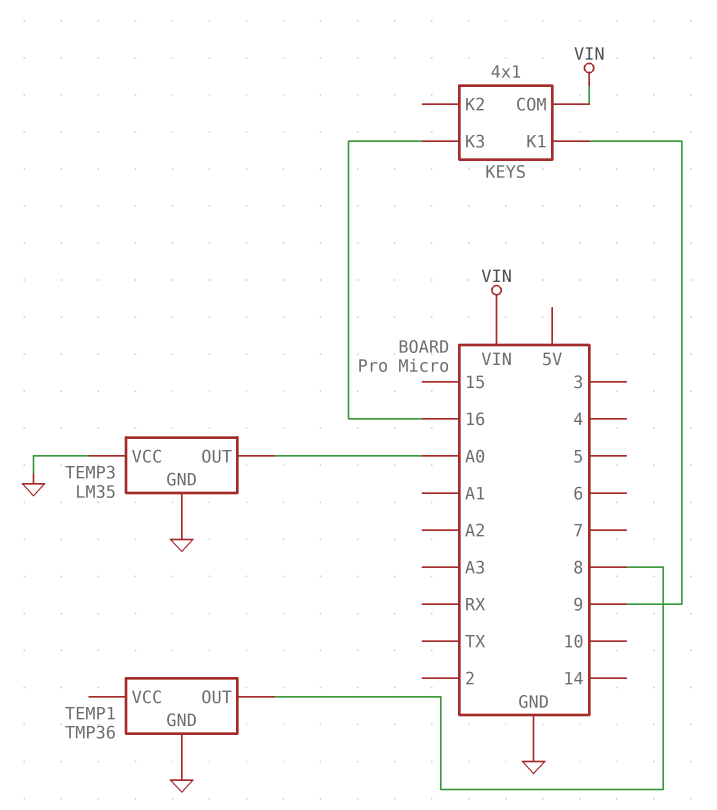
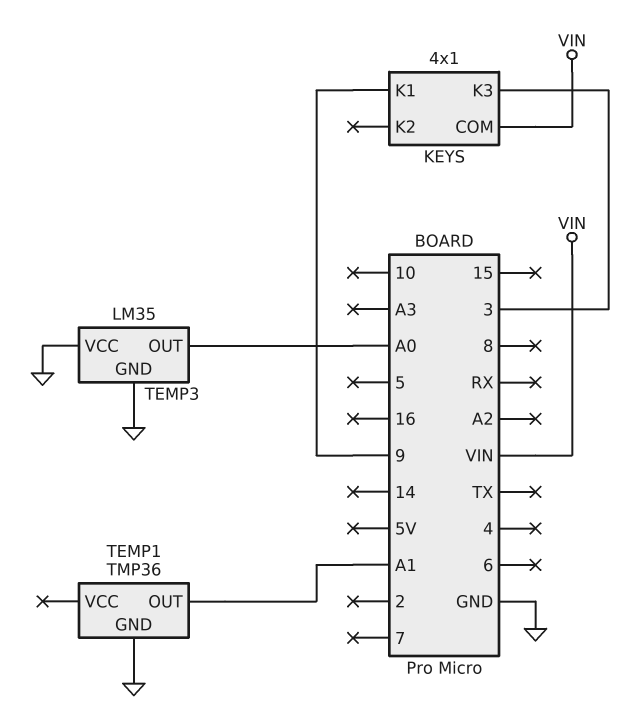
KEYS pin K3: 16 -> 3
TEMP1 pin OUT: 8 -> A1

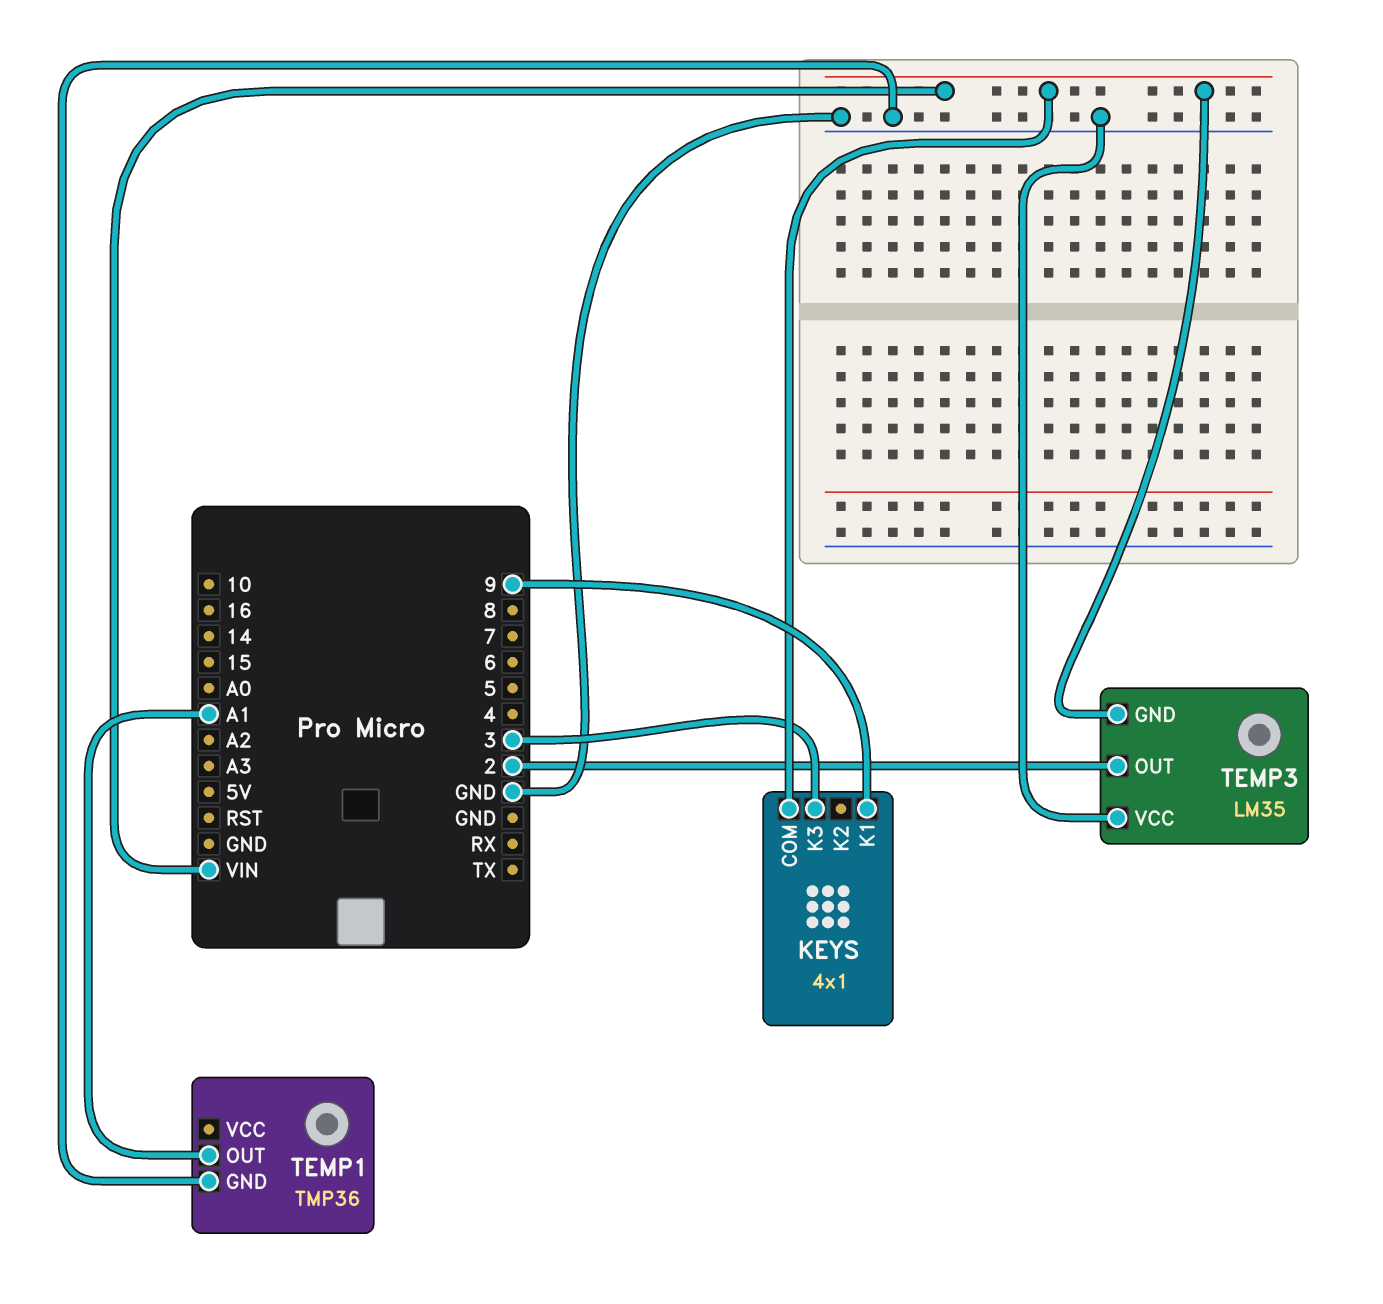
TEMP3 pin GND: GND -> VIN
TEMP3 pin OUT: A0 -> 2

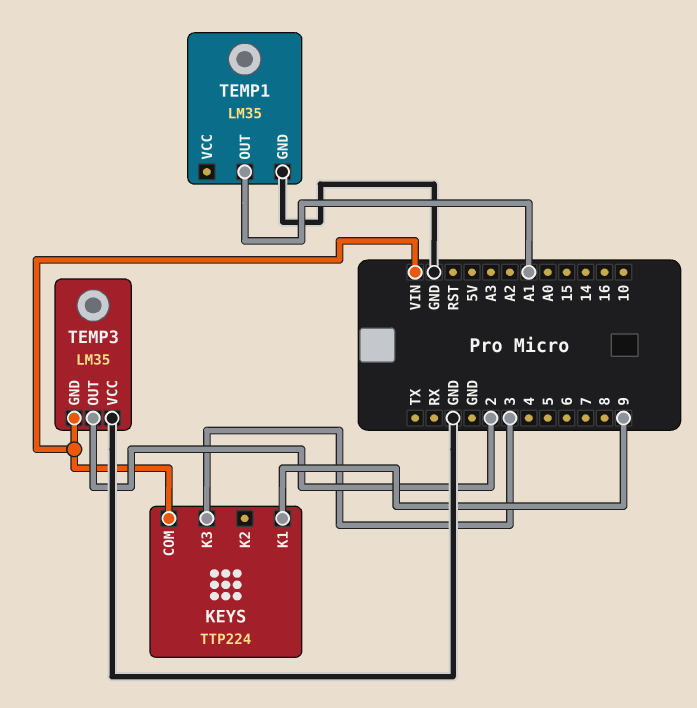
KEYS: 4x1 -> TTP224
TEMP1: TMP36 -> LM35

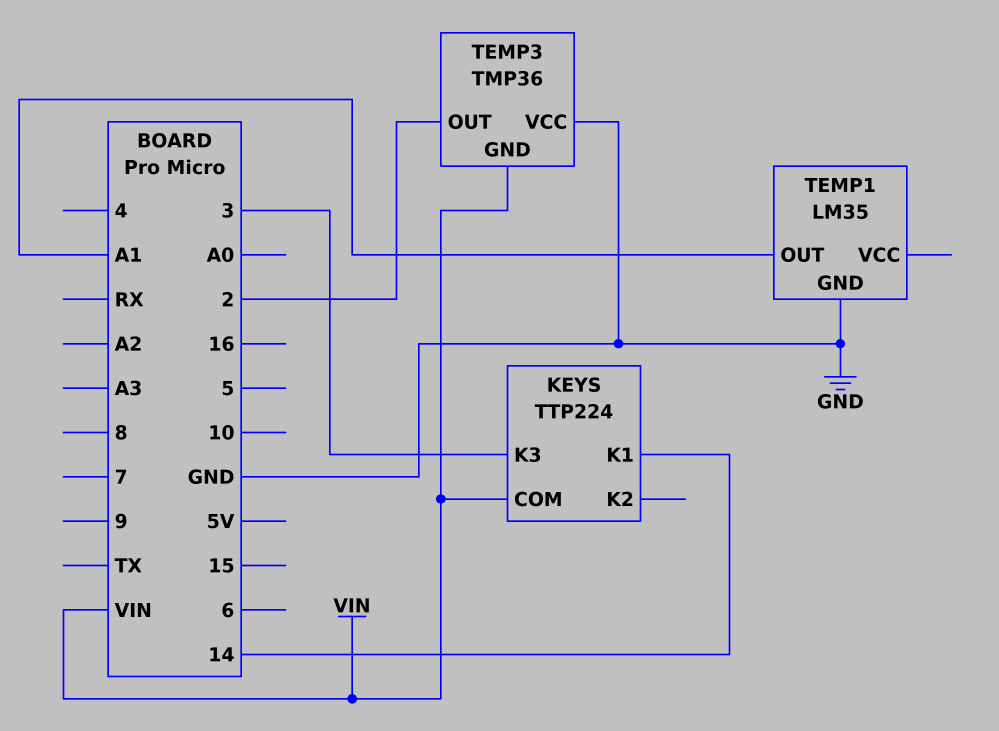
KEYS pin K1: 9 -> 14
TEMP3: LM35 -> TMP36

